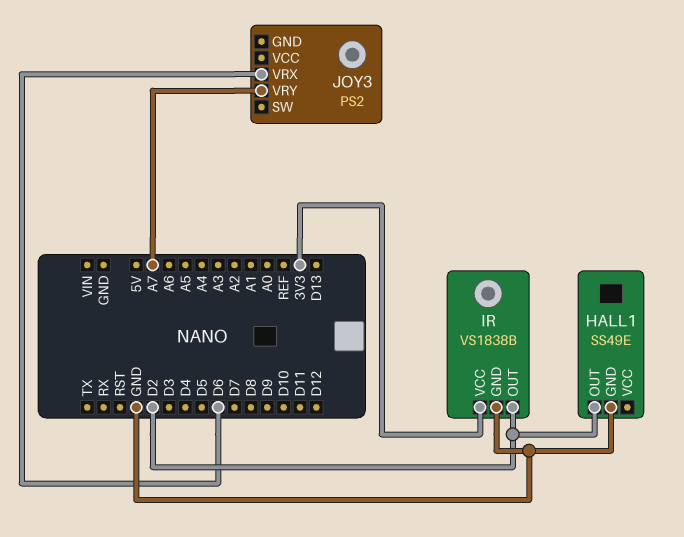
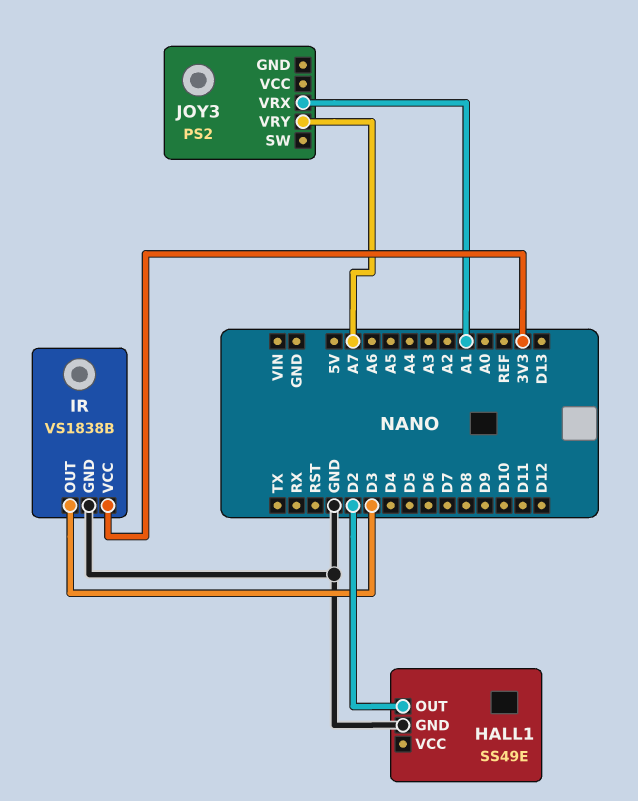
IR pin OUT: D2 -> D3
JOY3 pin VRX: D6 -> A1

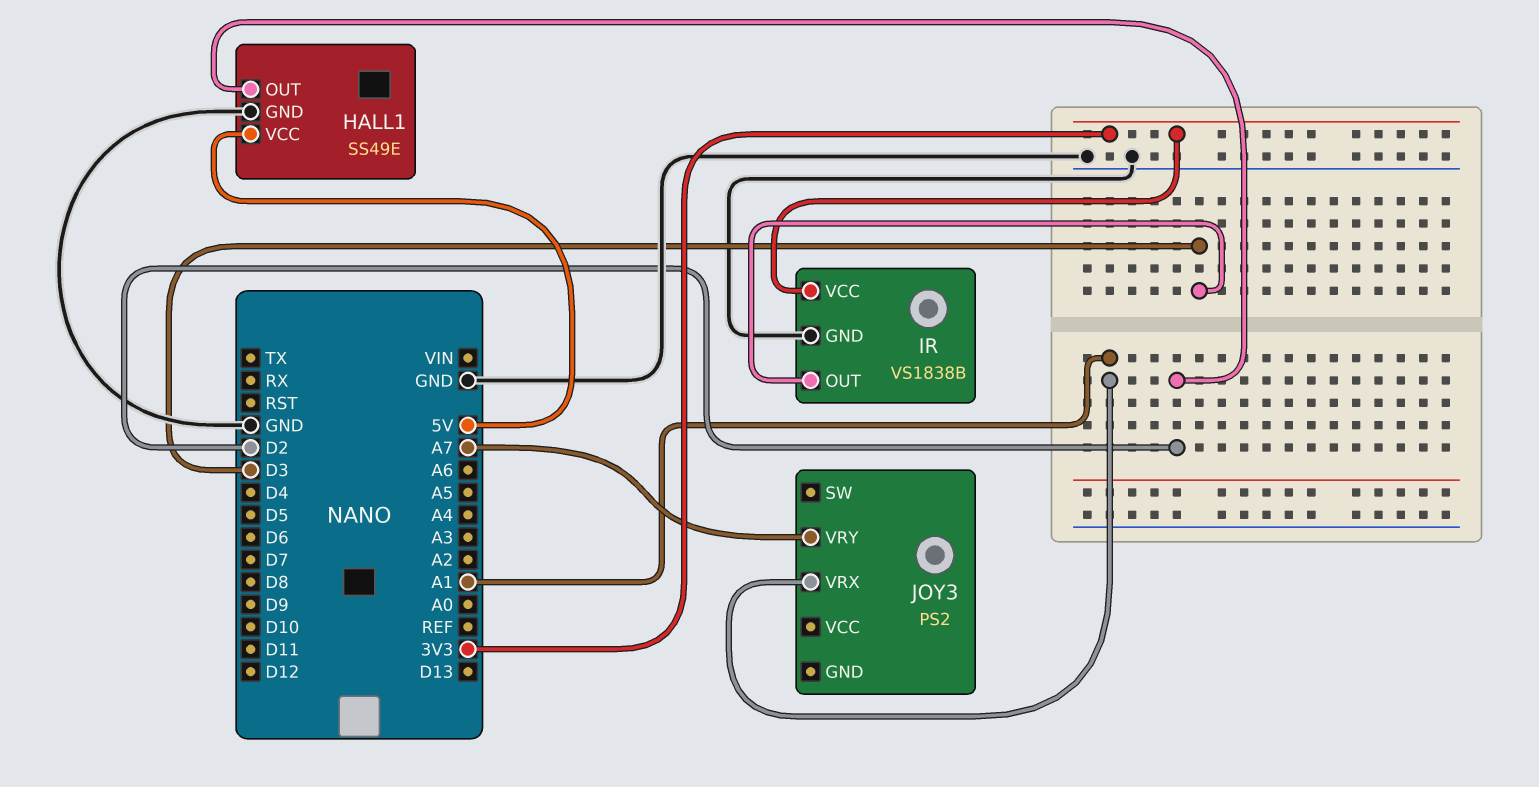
HALL1 pin VCC: none -> 5V

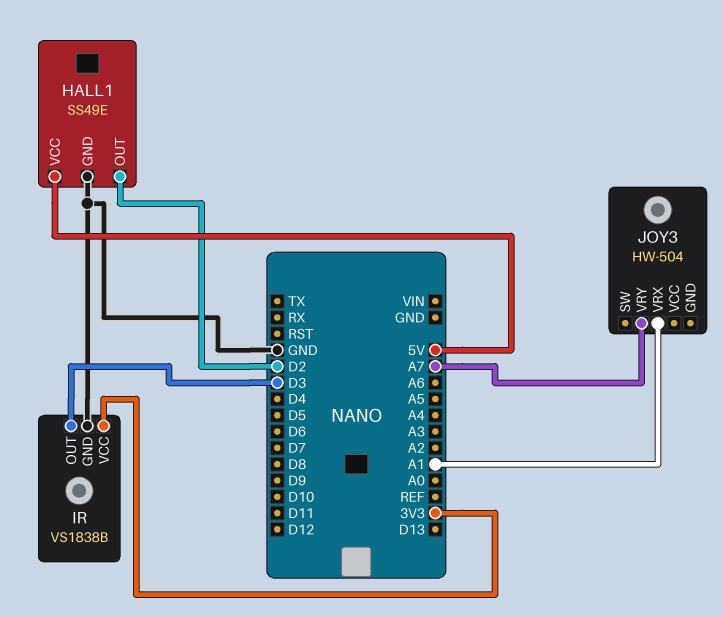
JOY3: PS2 -> HW-504

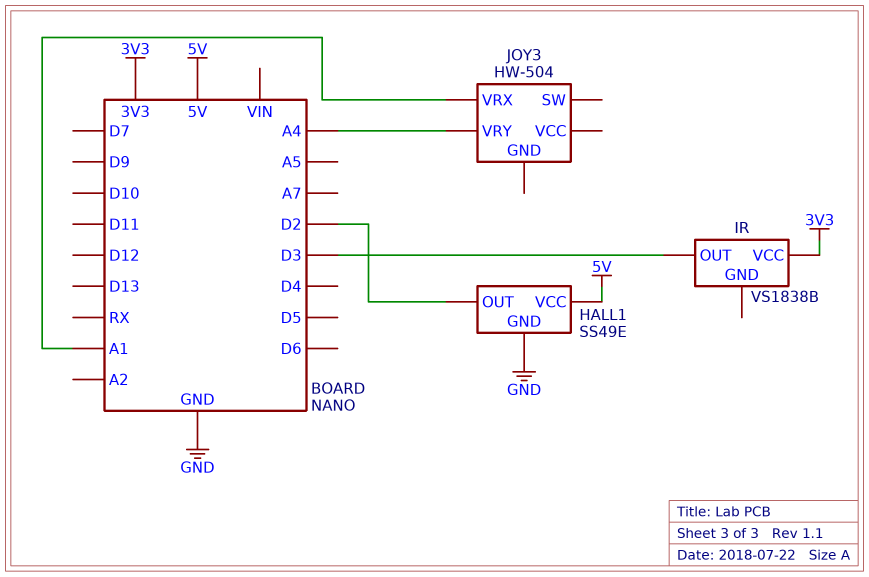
IR pin GND: GND -> none
JOY3 pin VRY: A7 -> A4

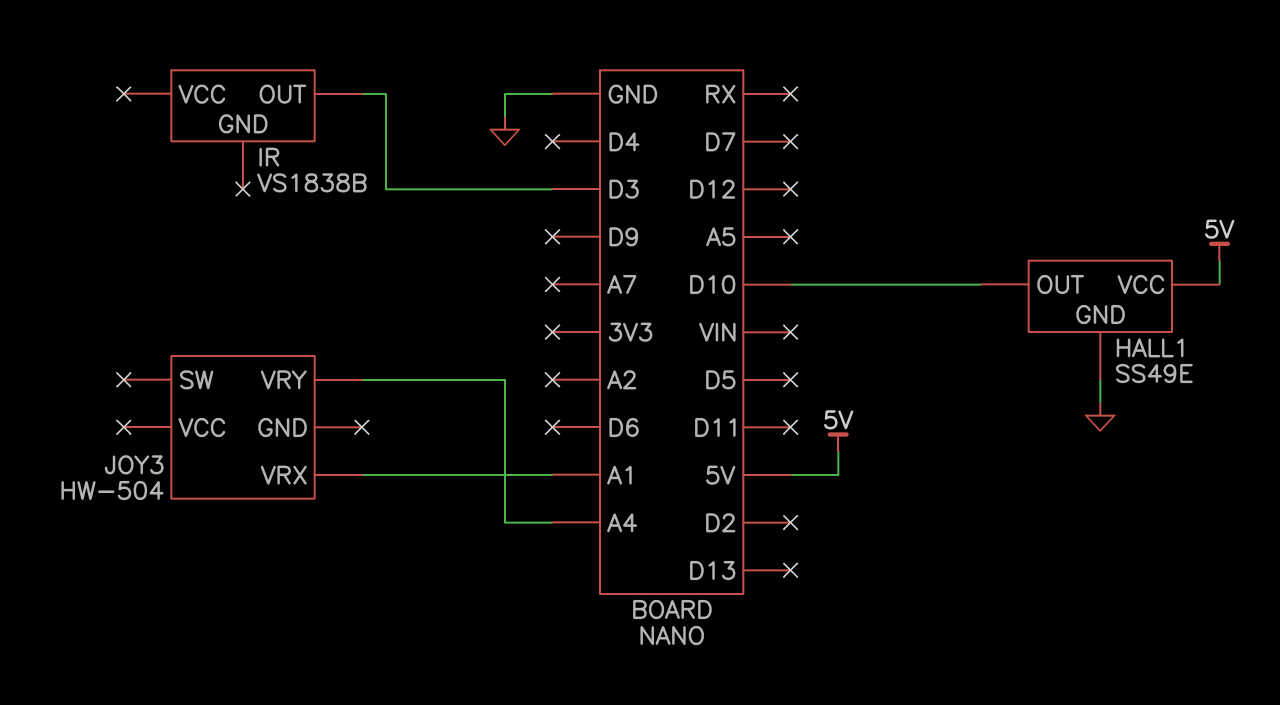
HALL1 pin OUT: D2 -> D10
IR pin VCC: 3V3 -> none

